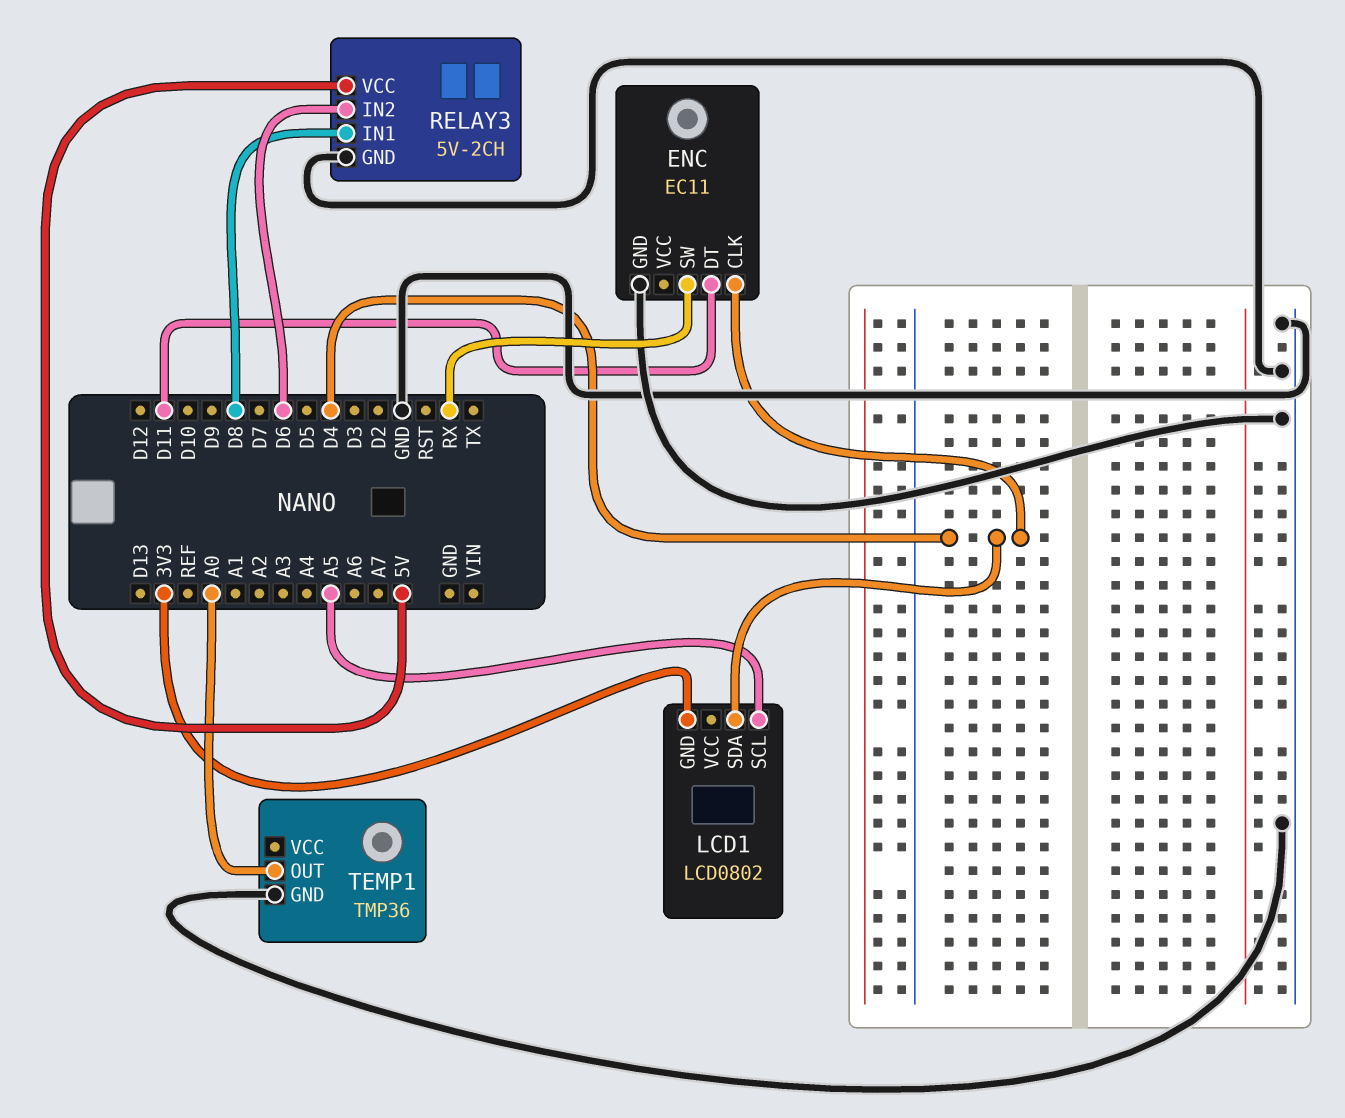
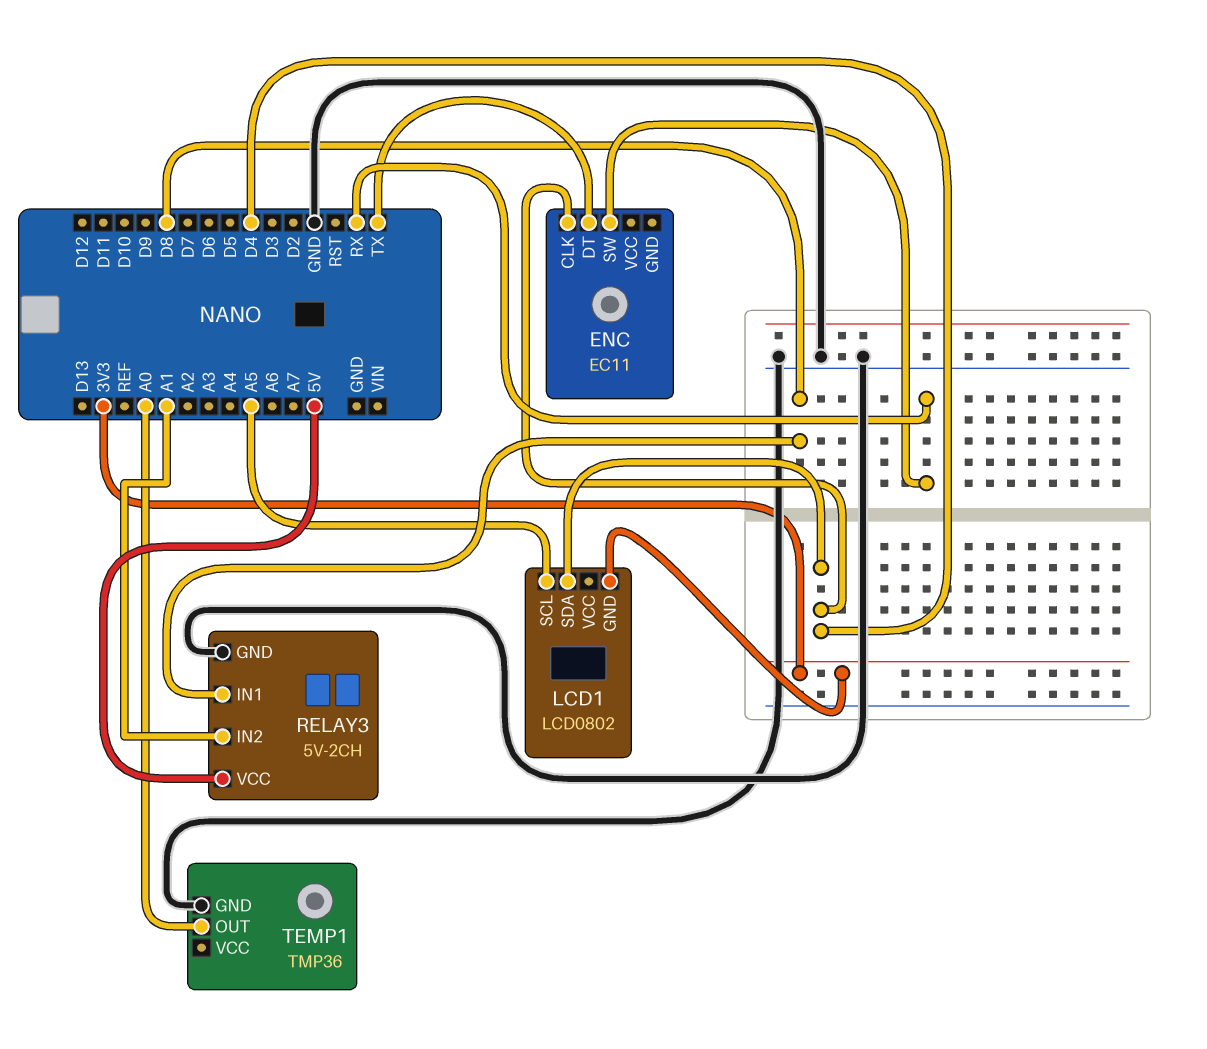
ENC pin DT: D11 -> TX
ENC pin GND: GND -> none
RELAY3 pin IN2: D6 -> A1

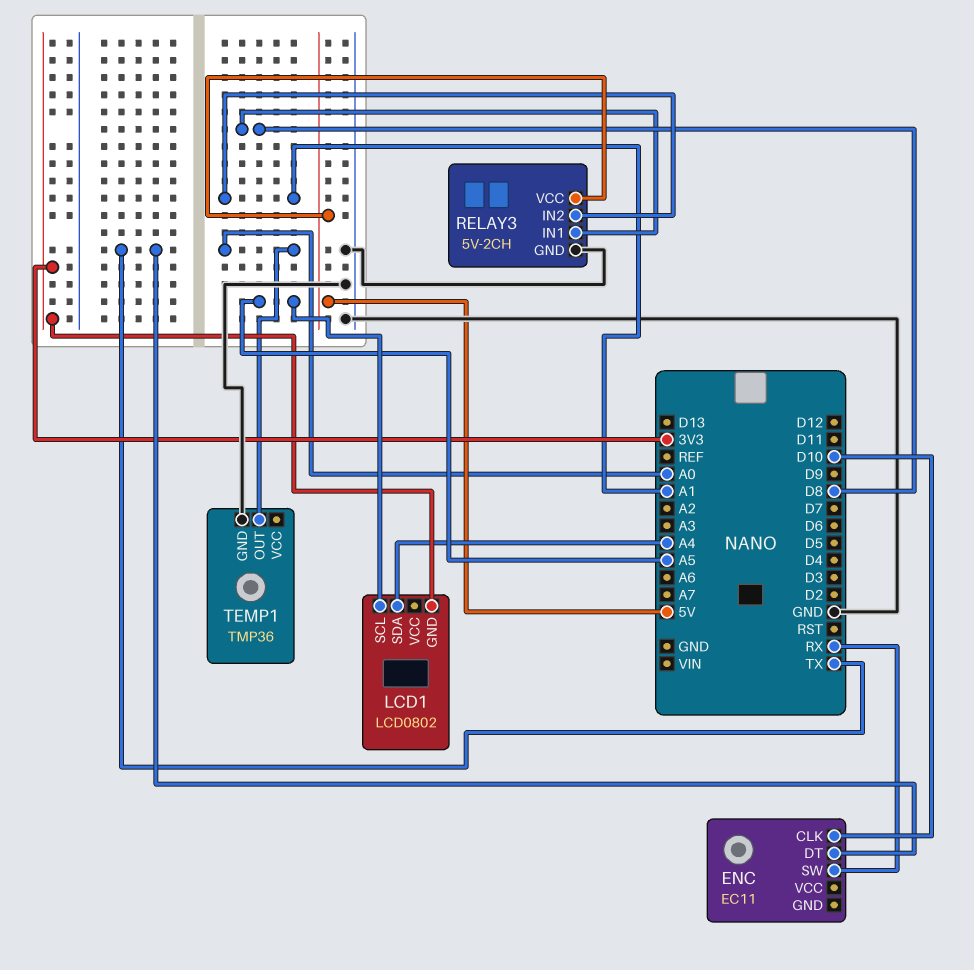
ENC pin CLK: D4 -> D10
LCD1 pin SDA: D4 -> A4

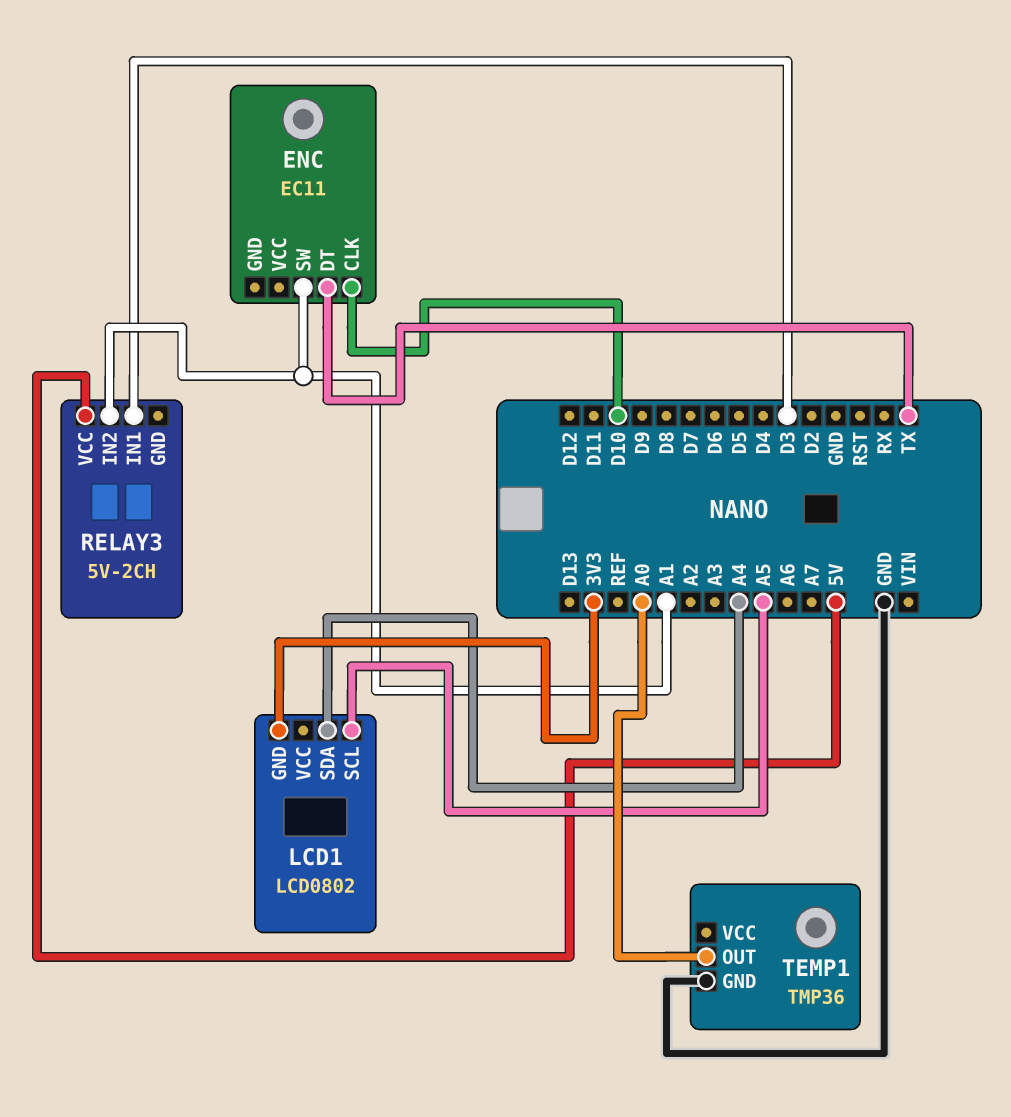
ENC pin SW: RX -> A1
RELAY3 pin GND: GND -> none
RELAY3 pin IN1: D8 -> D3

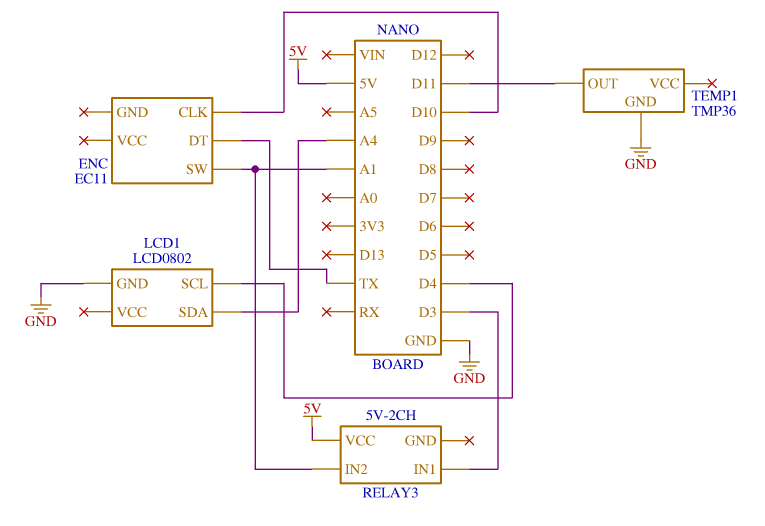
LCD1 pin GND: 3V3 -> GND
LCD1 pin SCL: A5 -> D4
TEMP1 pin OUT: A0 -> D11

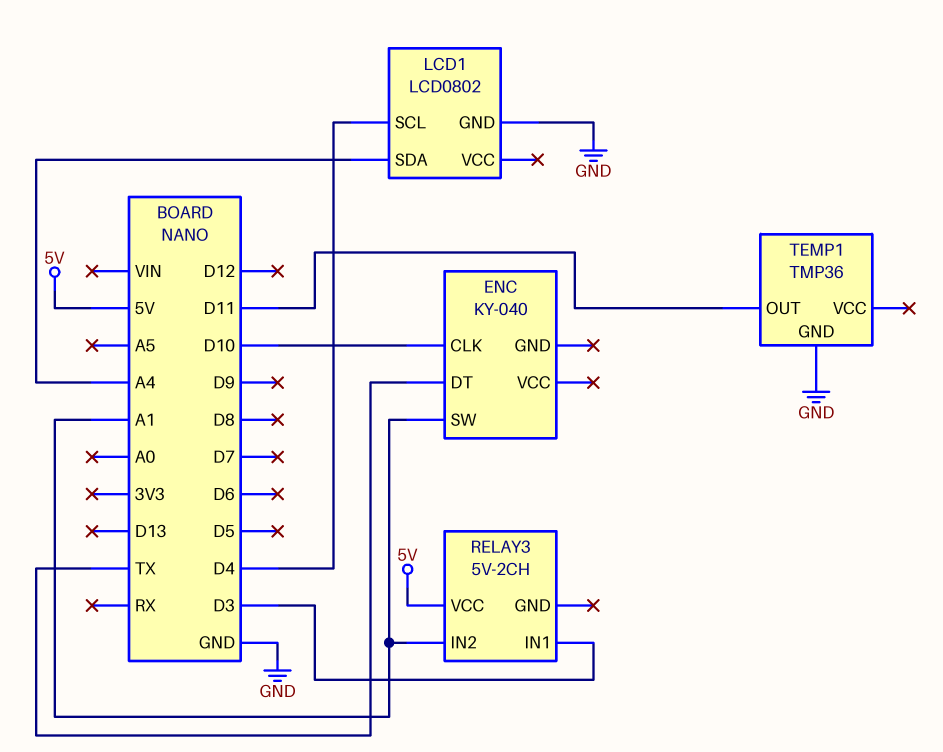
ENC: EC11 -> KY-040

